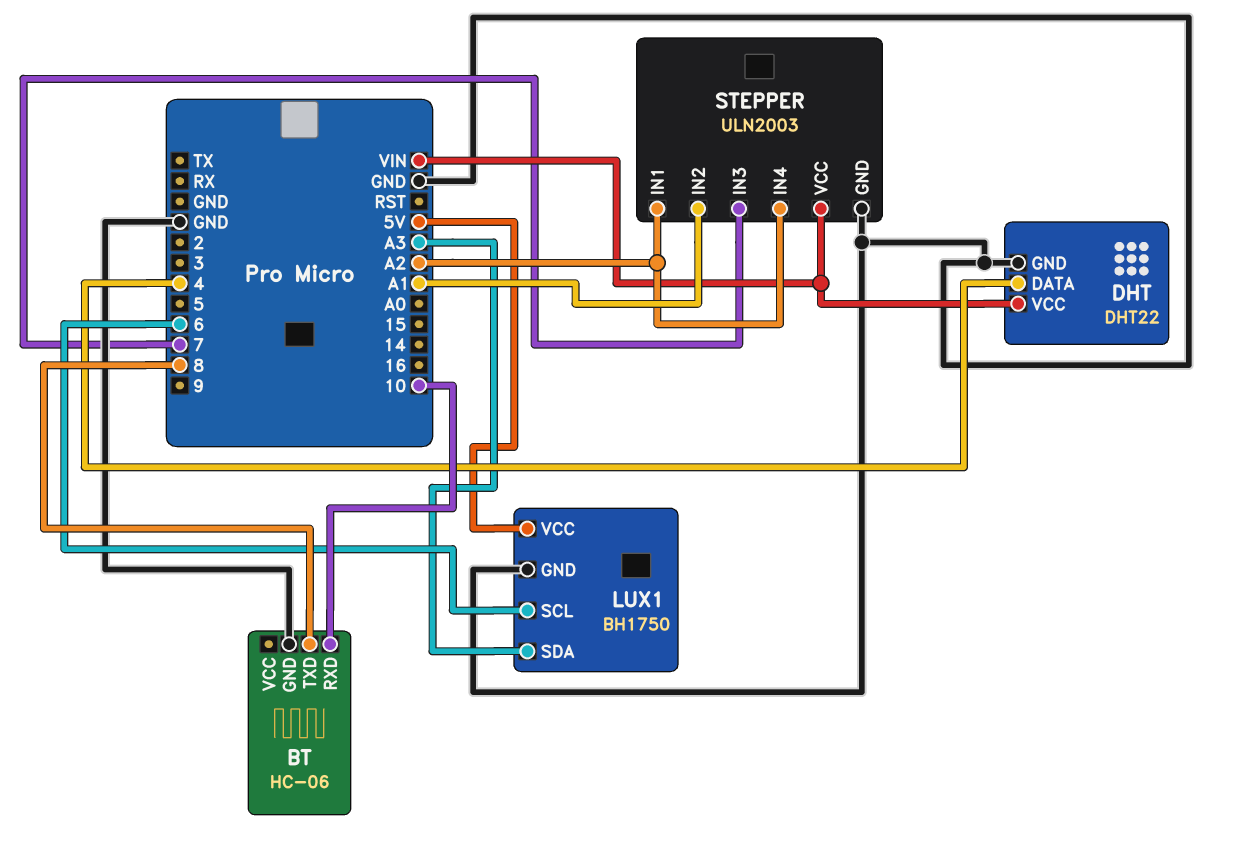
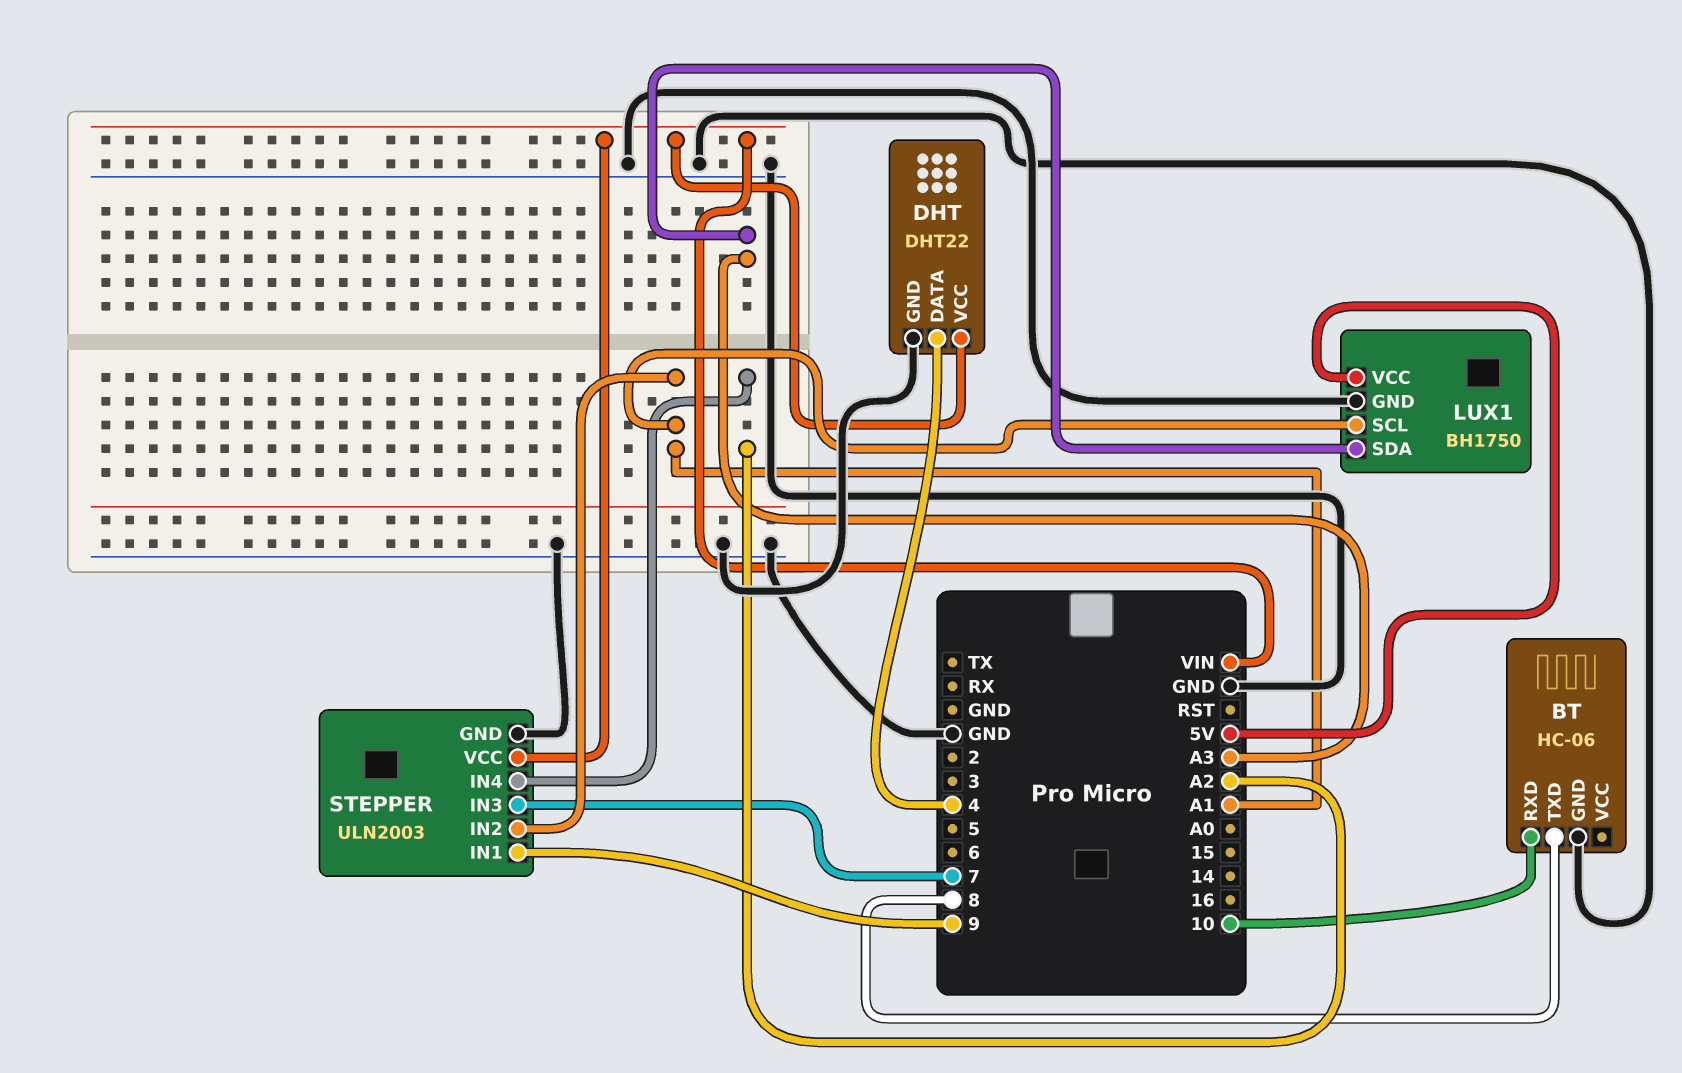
LUX1 pin SCL: 6 -> A1
STEPPER pin IN1: A2 -> 9

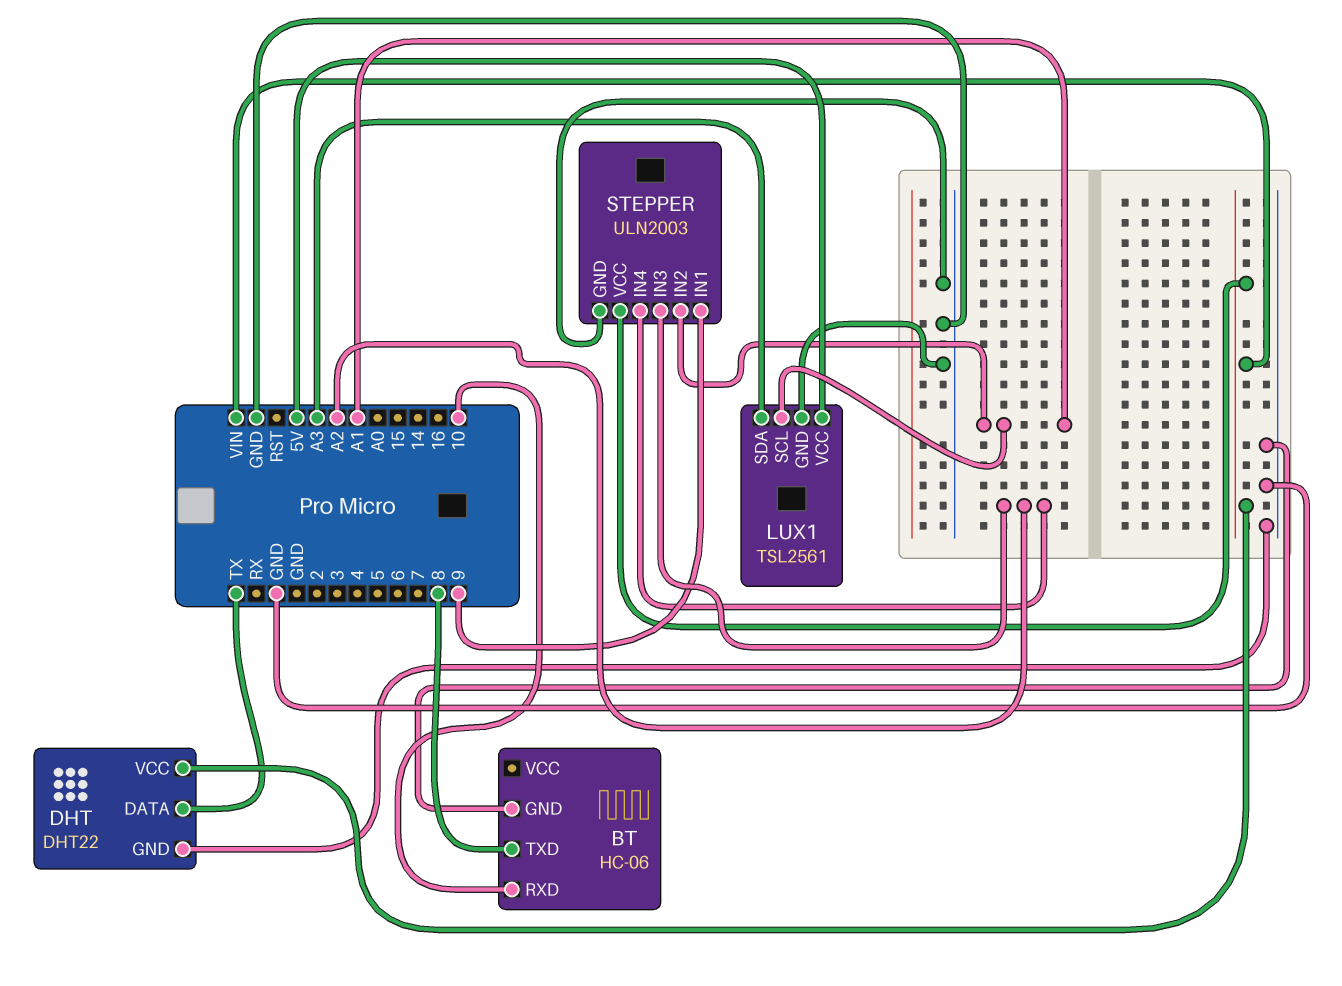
DHT pin DATA: 4 -> TX
LUX1: BH1750 -> TSL2561
STEPPER pin IN3: 7 -> A2

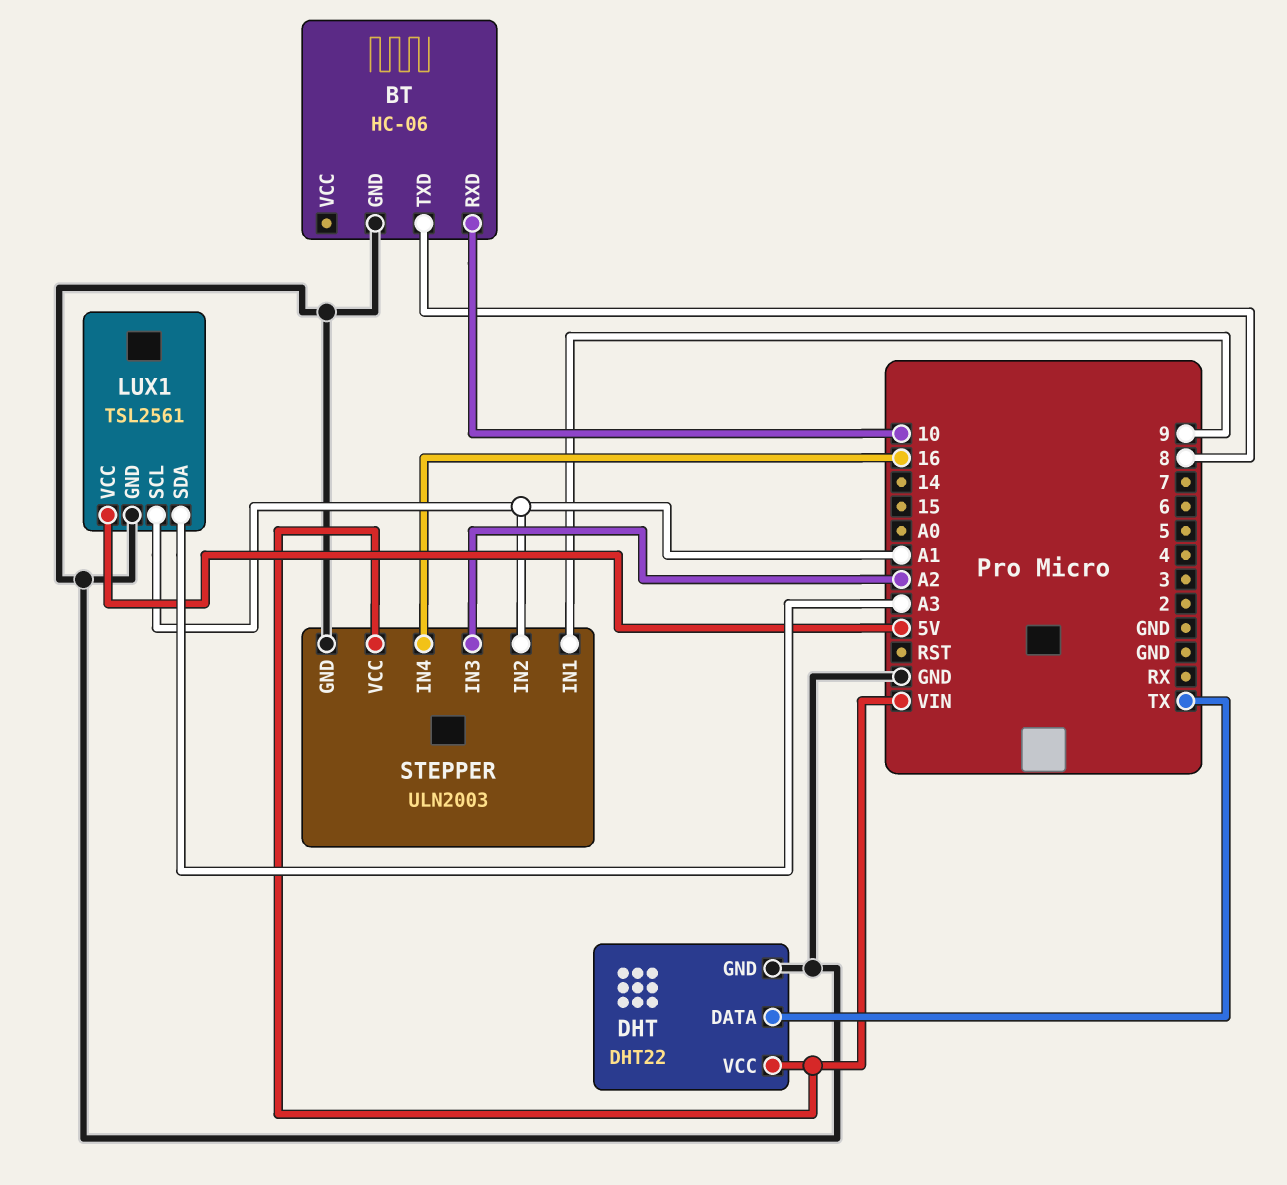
STEPPER pin IN4: A2 -> 16

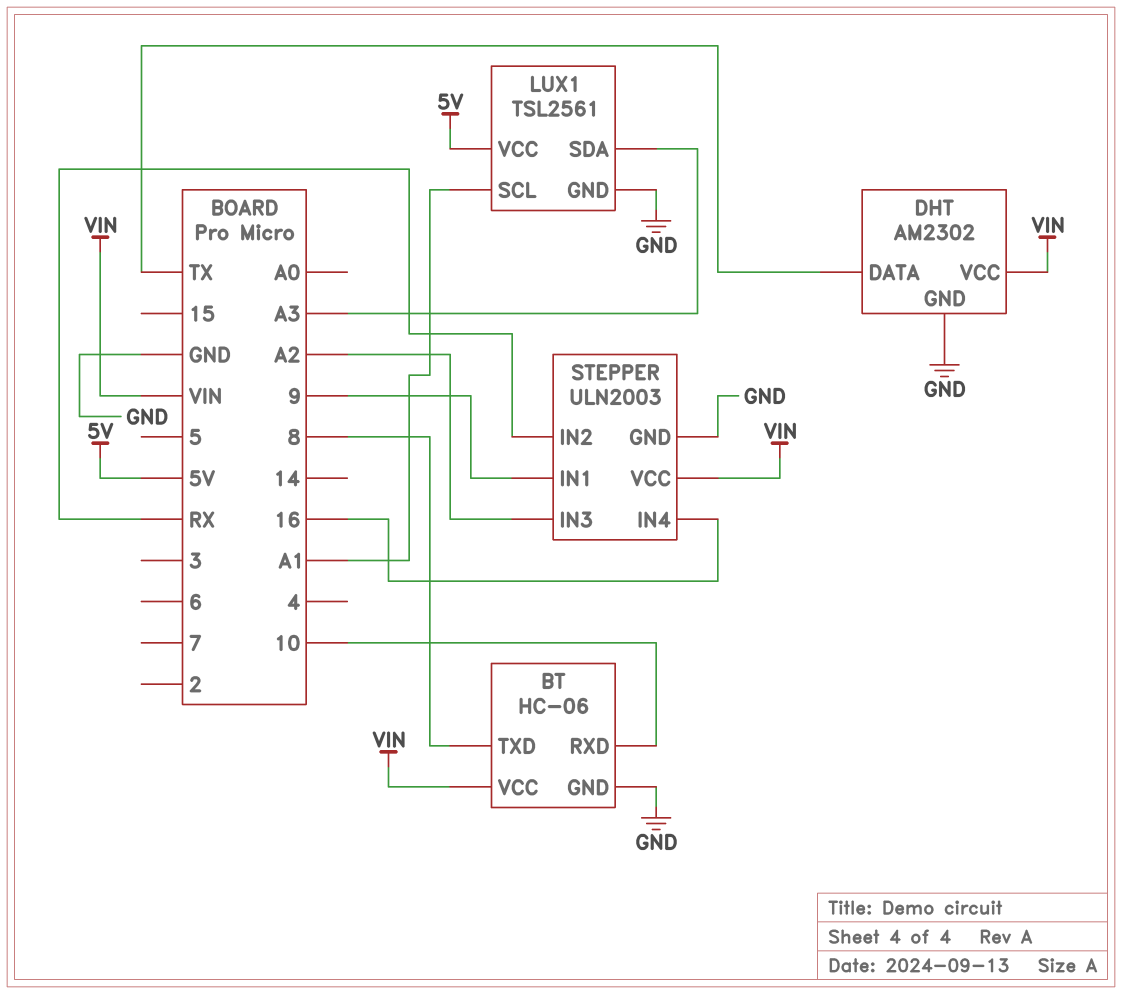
BT pin VCC: none -> VIN
DHT: DHT22 -> AM2302
STEPPER pin IN2: A1 -> RX

